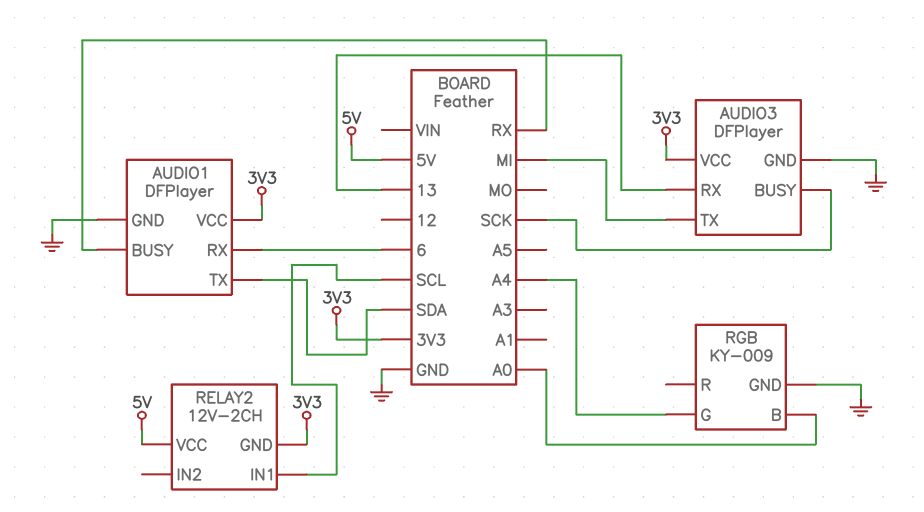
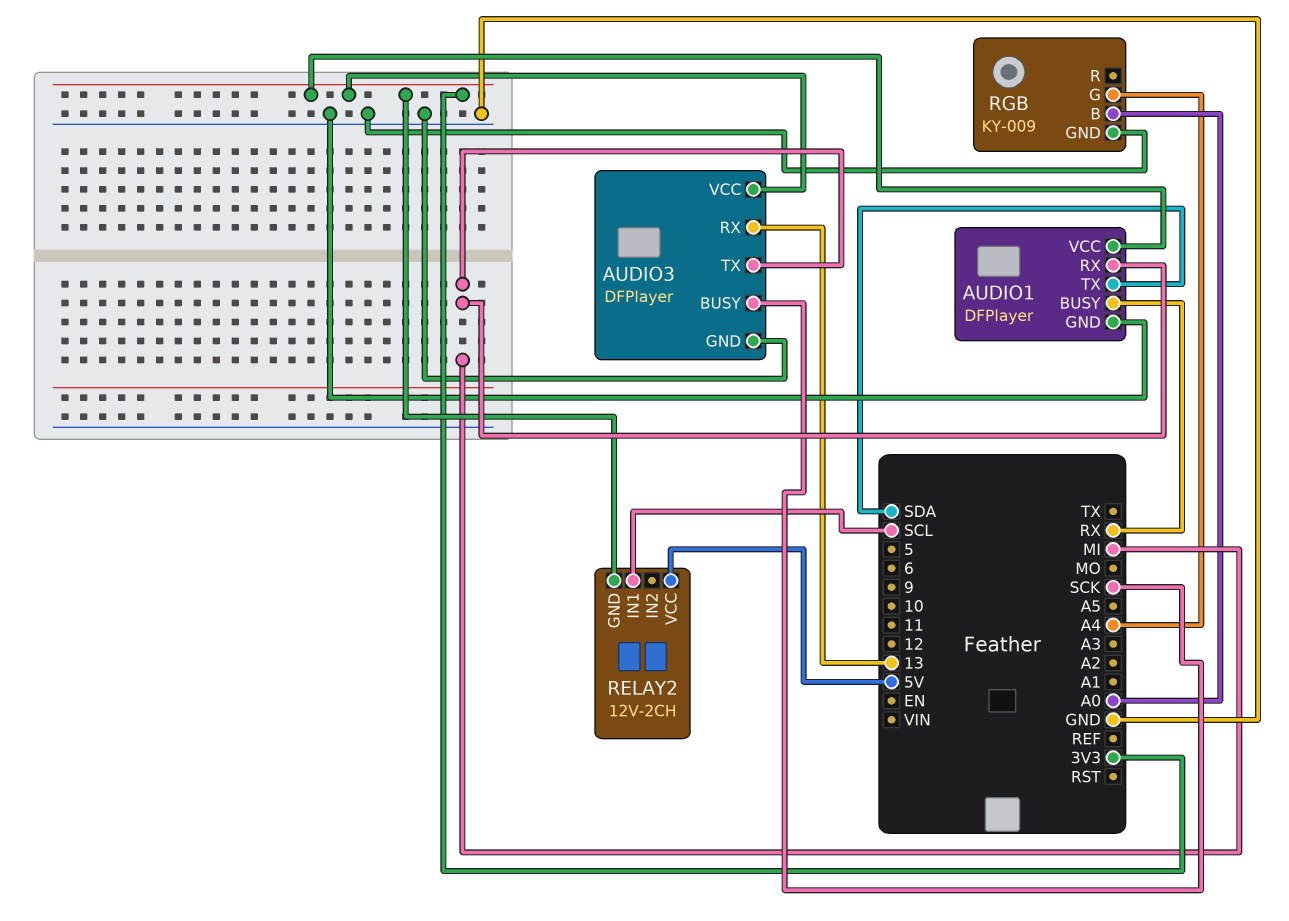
AUDIO1 pin RX: 6 -> MI

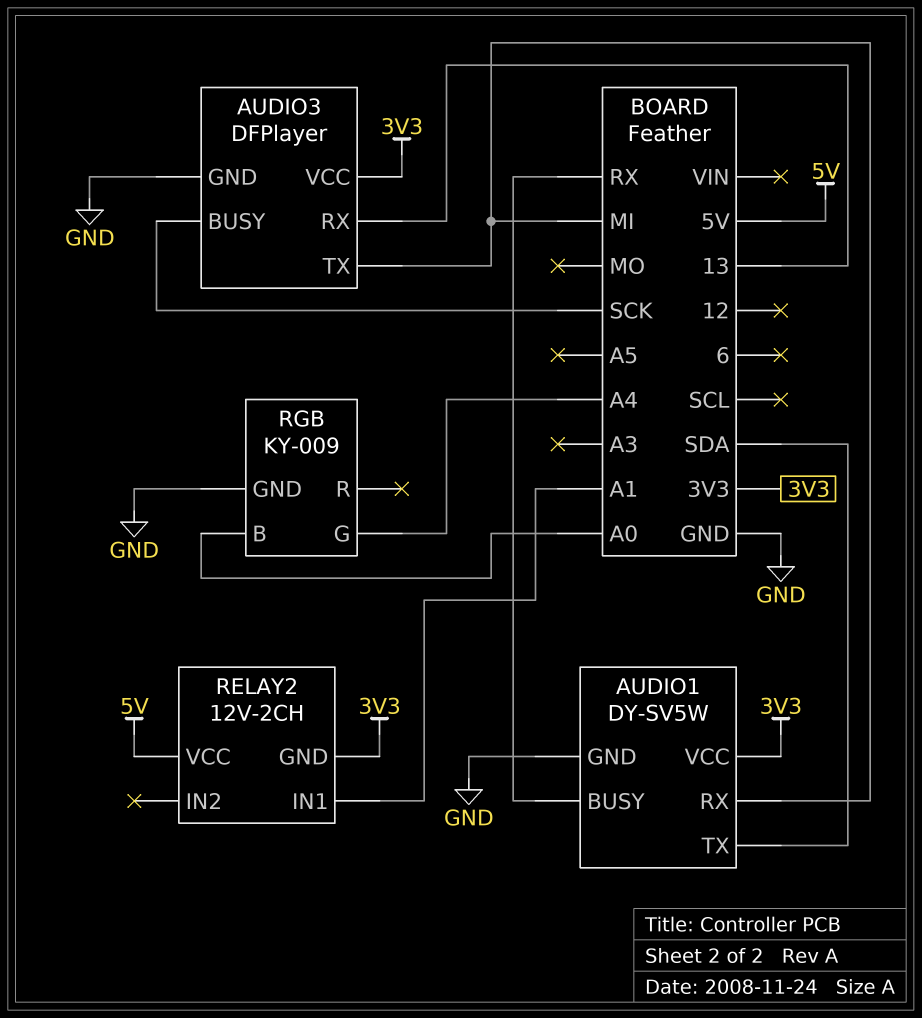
AUDIO1: DFPlayer -> DY-SV5W
RELAY2 pin IN1: SCL -> A1

